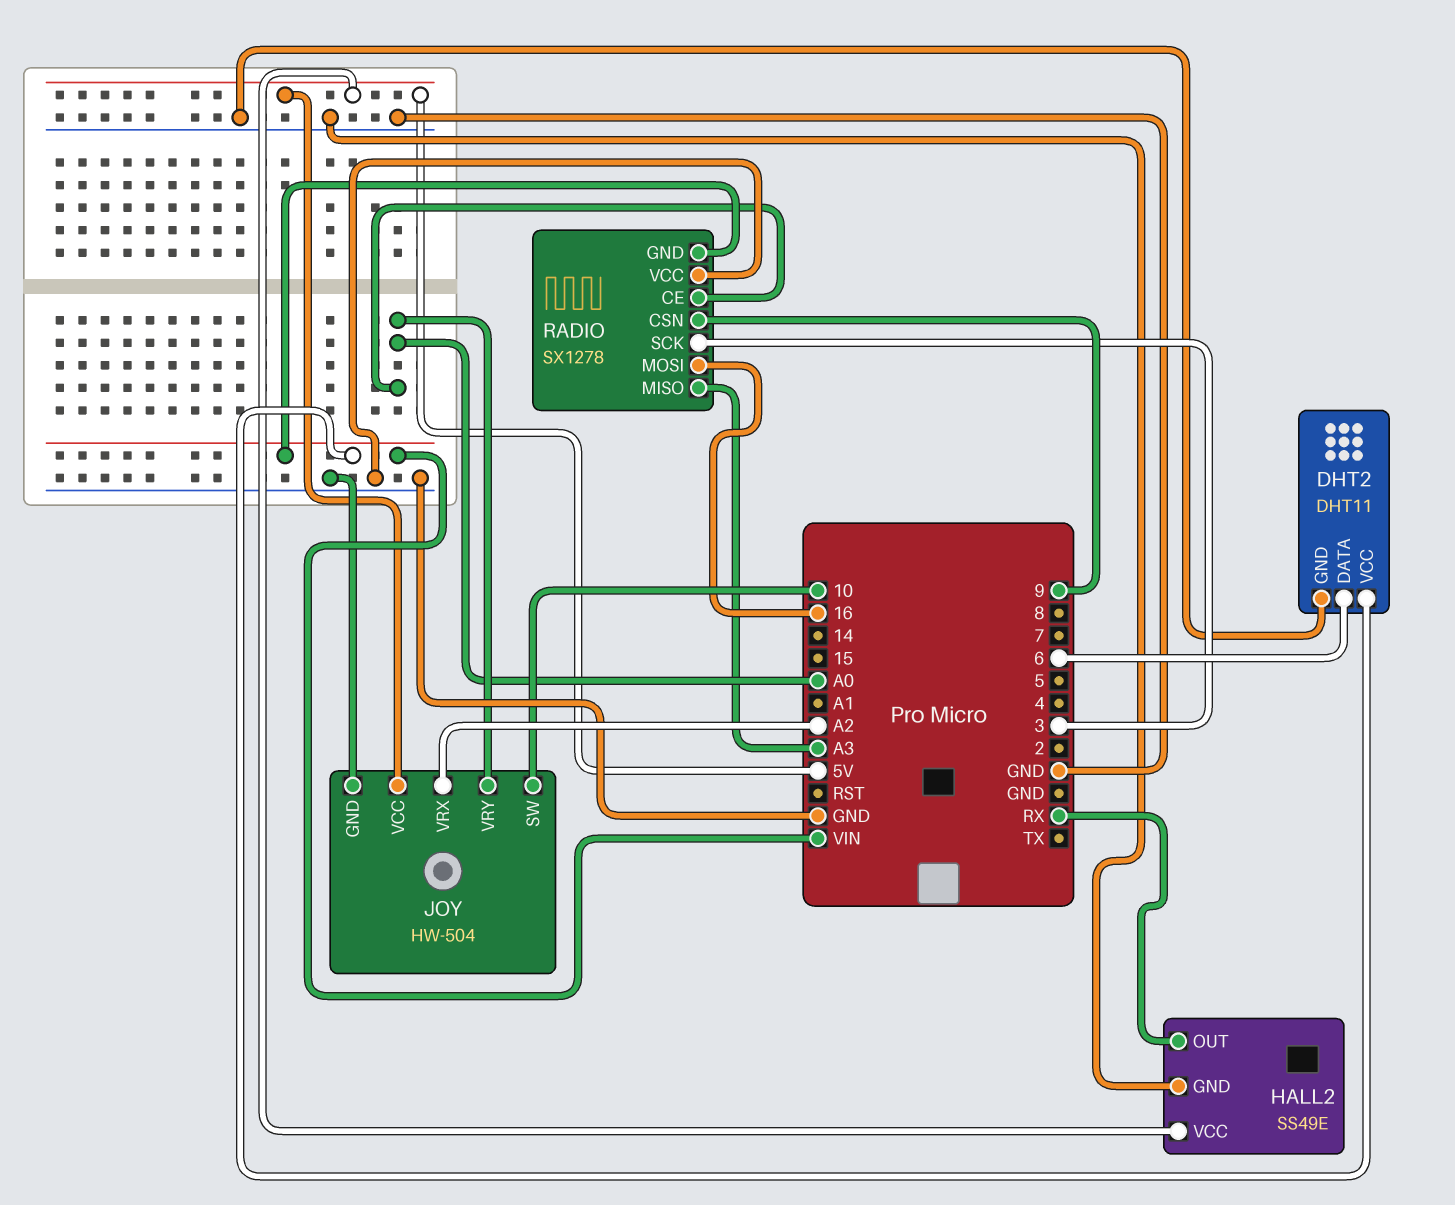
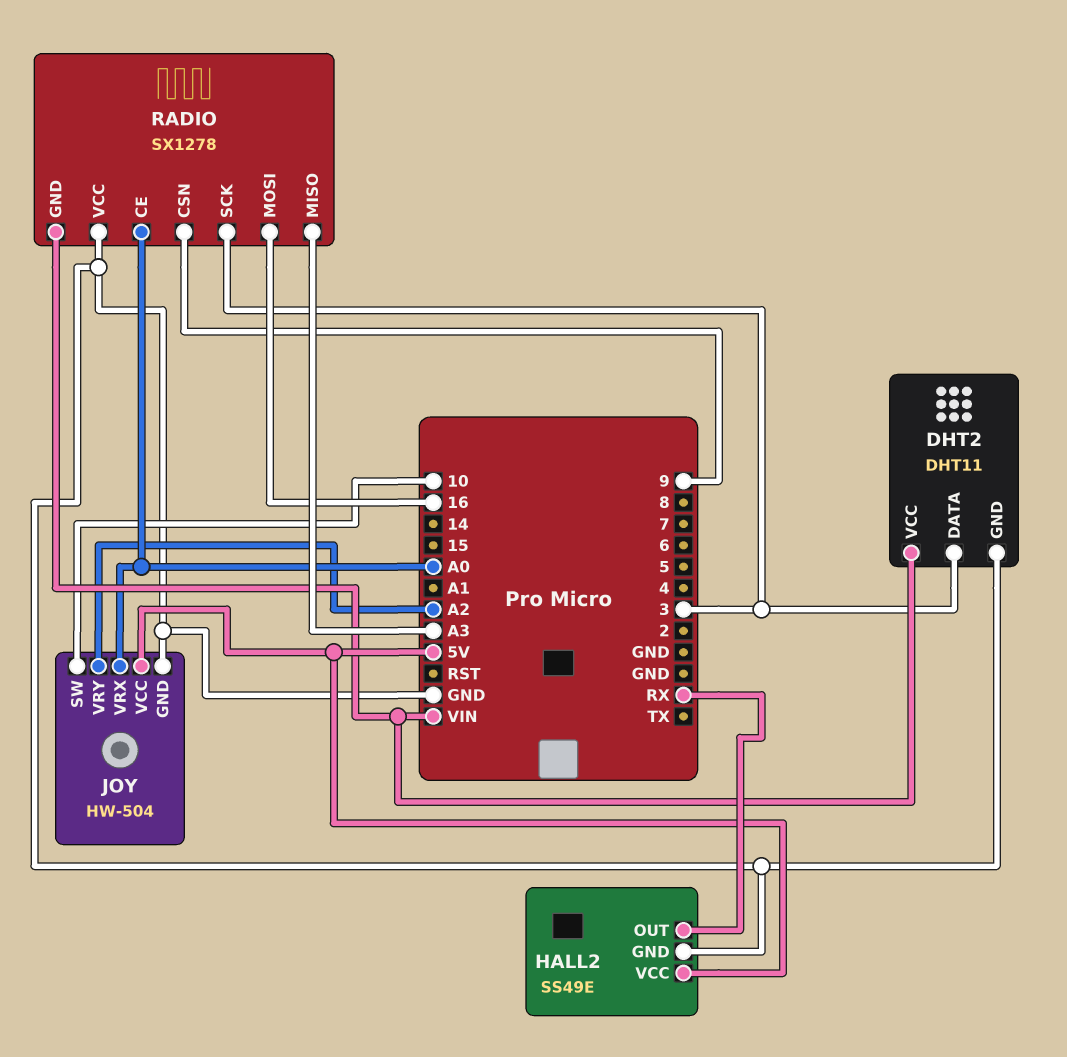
DHT2 pin DATA: 6 -> 3
JOY pin VRX: A2 -> A0
JOY pin VRY: A0 -> A2

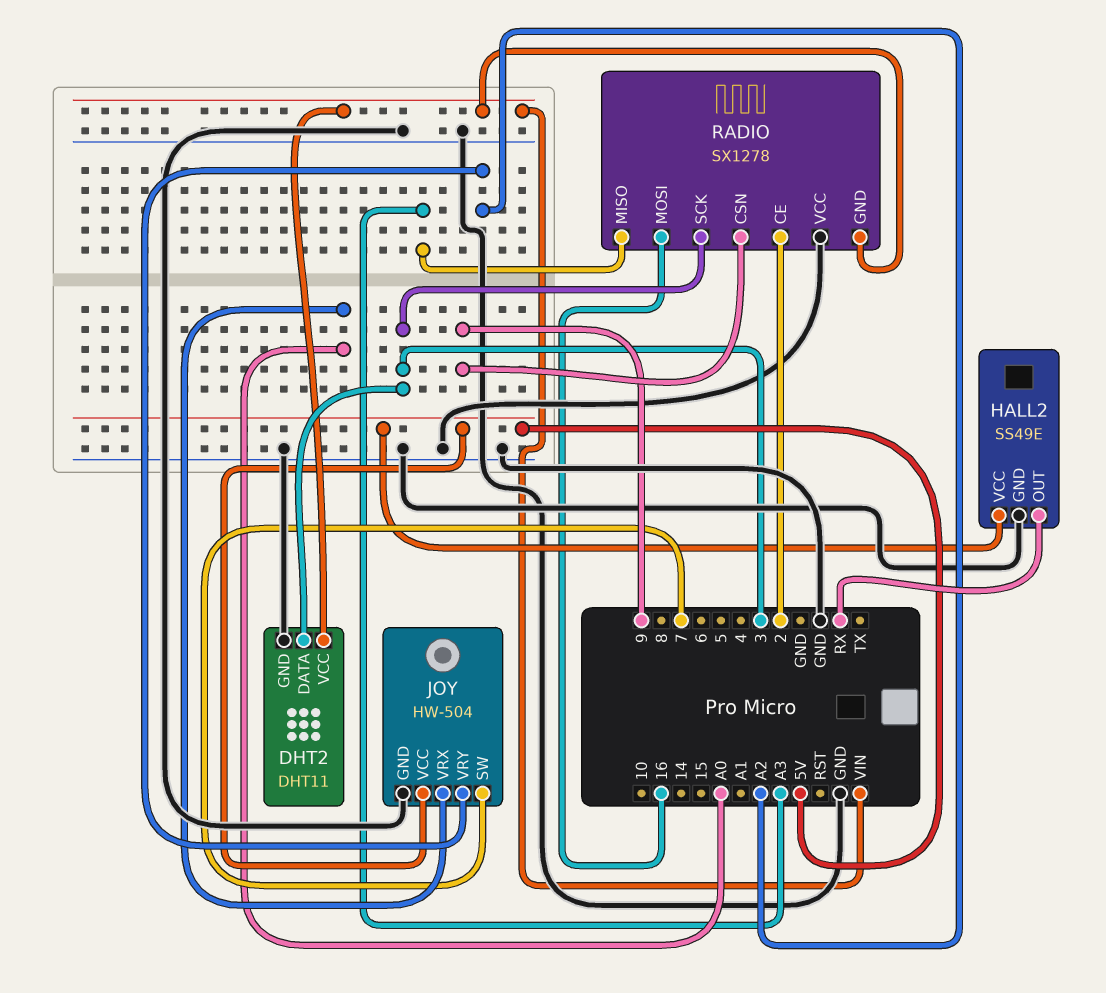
JOY pin SW: 10 -> 7
RADIO pin CE: A0 -> 2

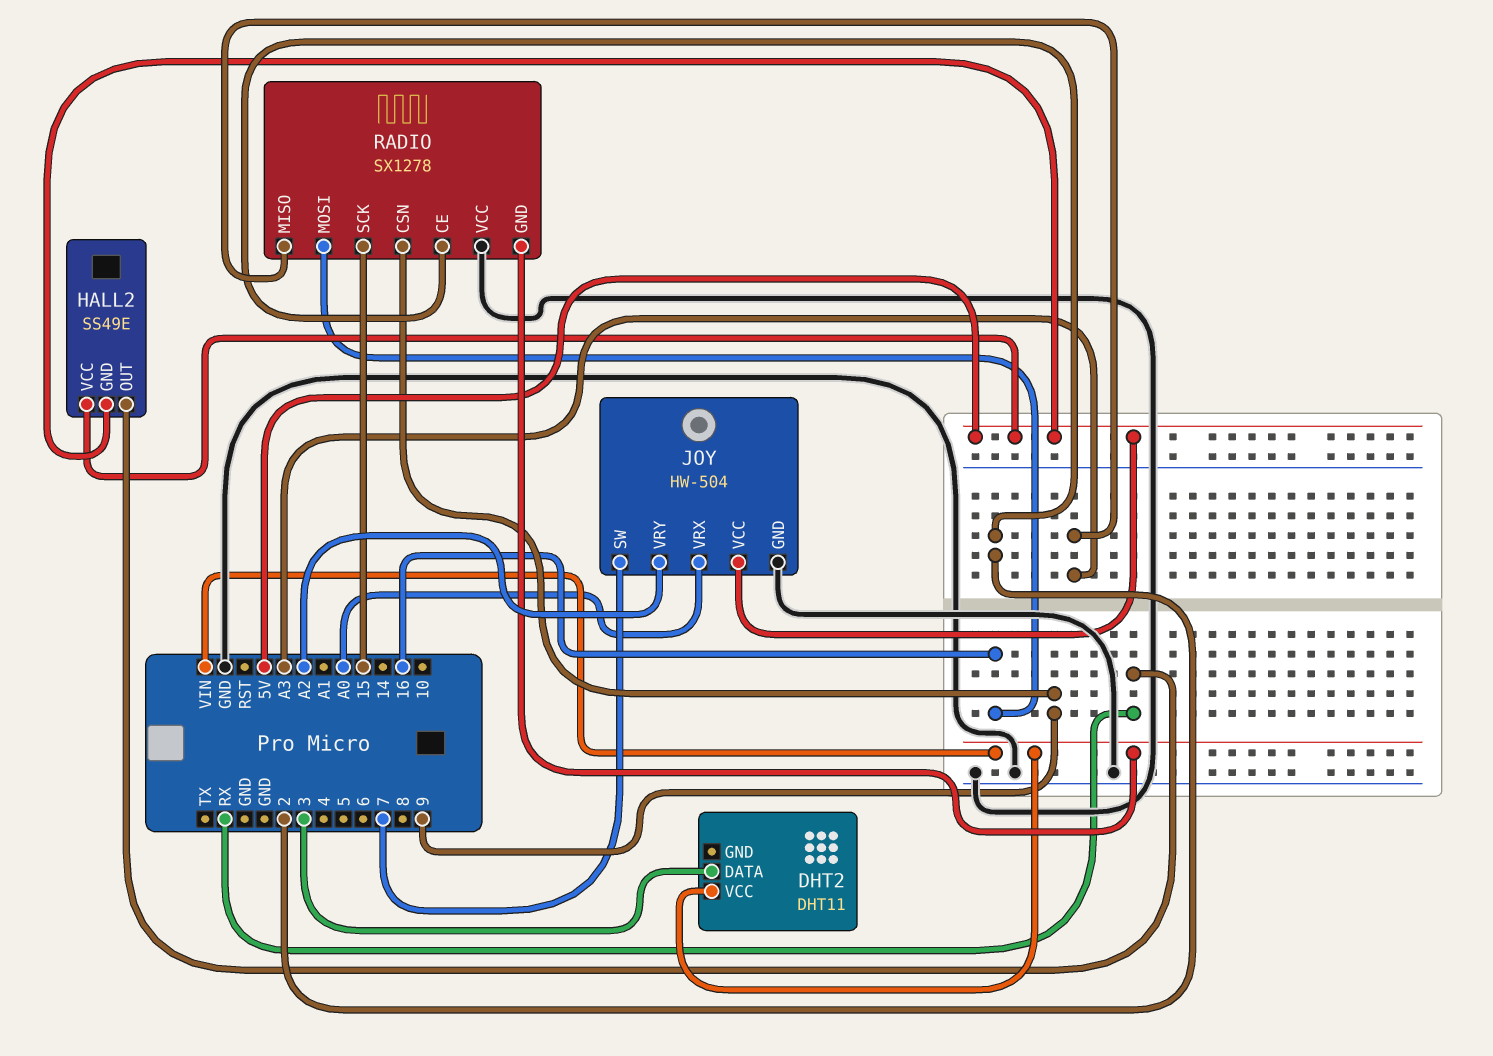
DHT2 pin GND: GND -> none
HALL2 pin GND: GND -> 5V
RADIO pin SCK: 3 -> 15

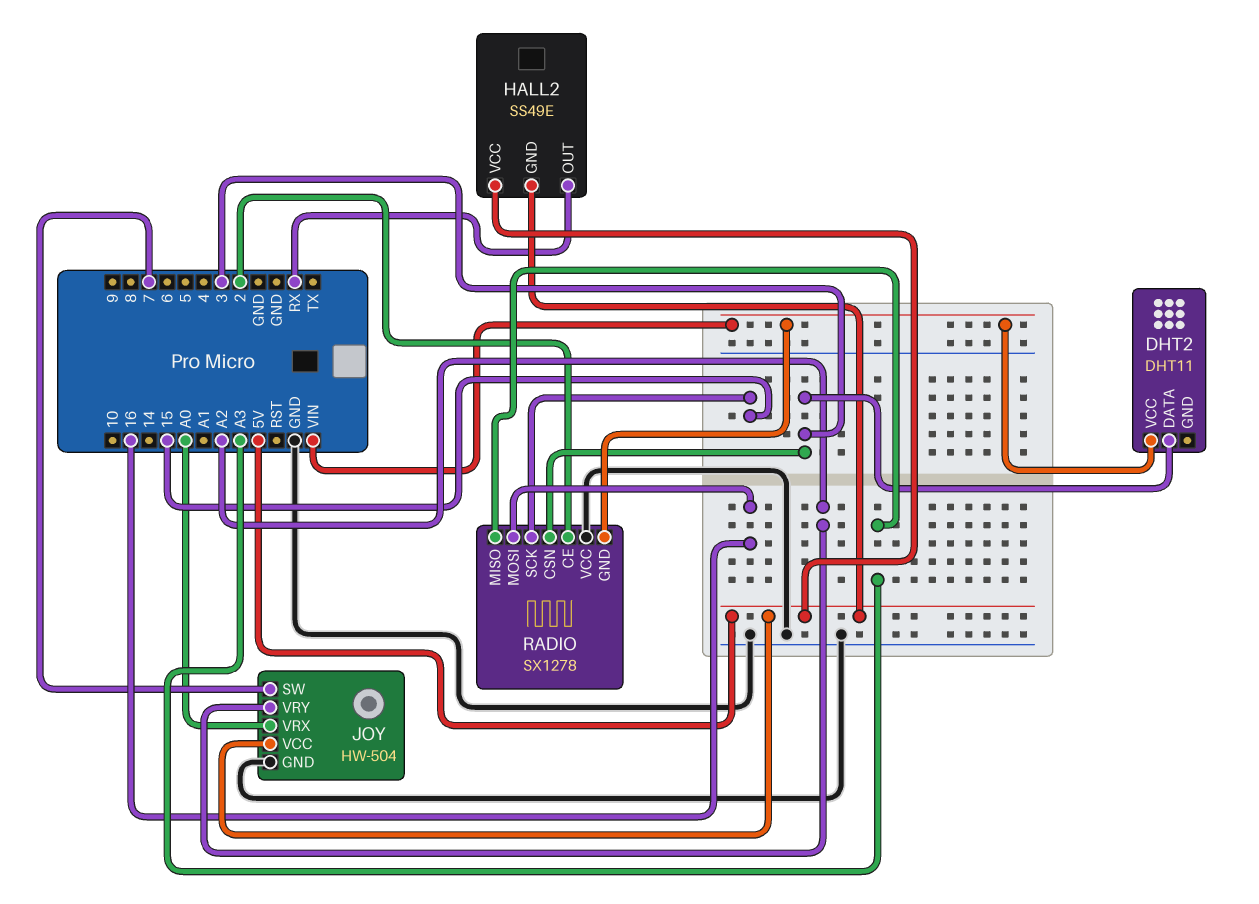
RADIO pin CSN: 9 -> 3

